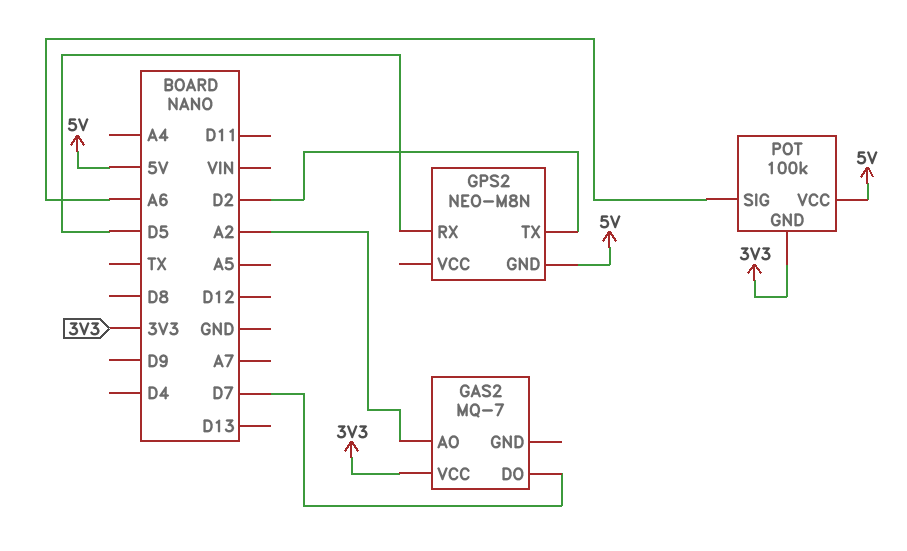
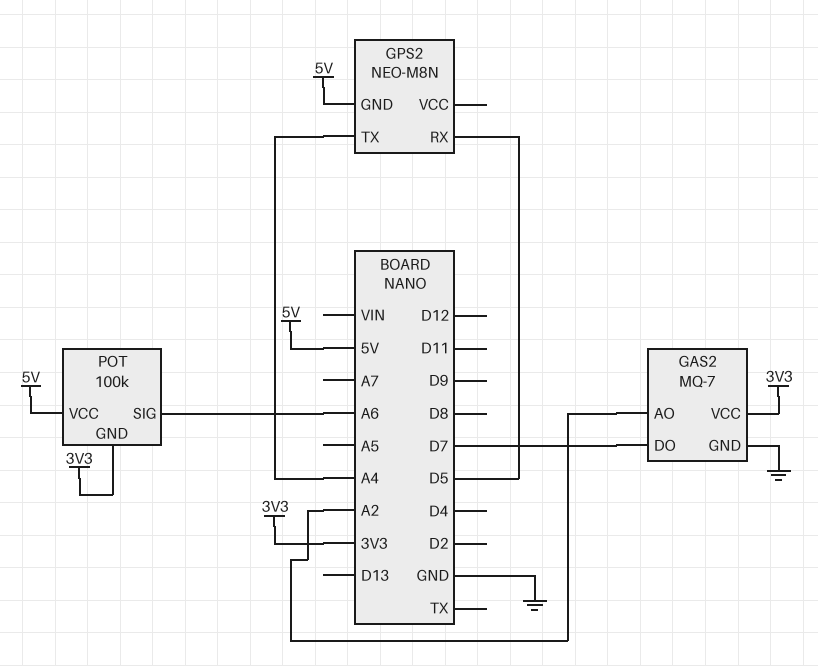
GAS2 pin GND: none -> GND
GPS2 pin TX: D2 -> A4

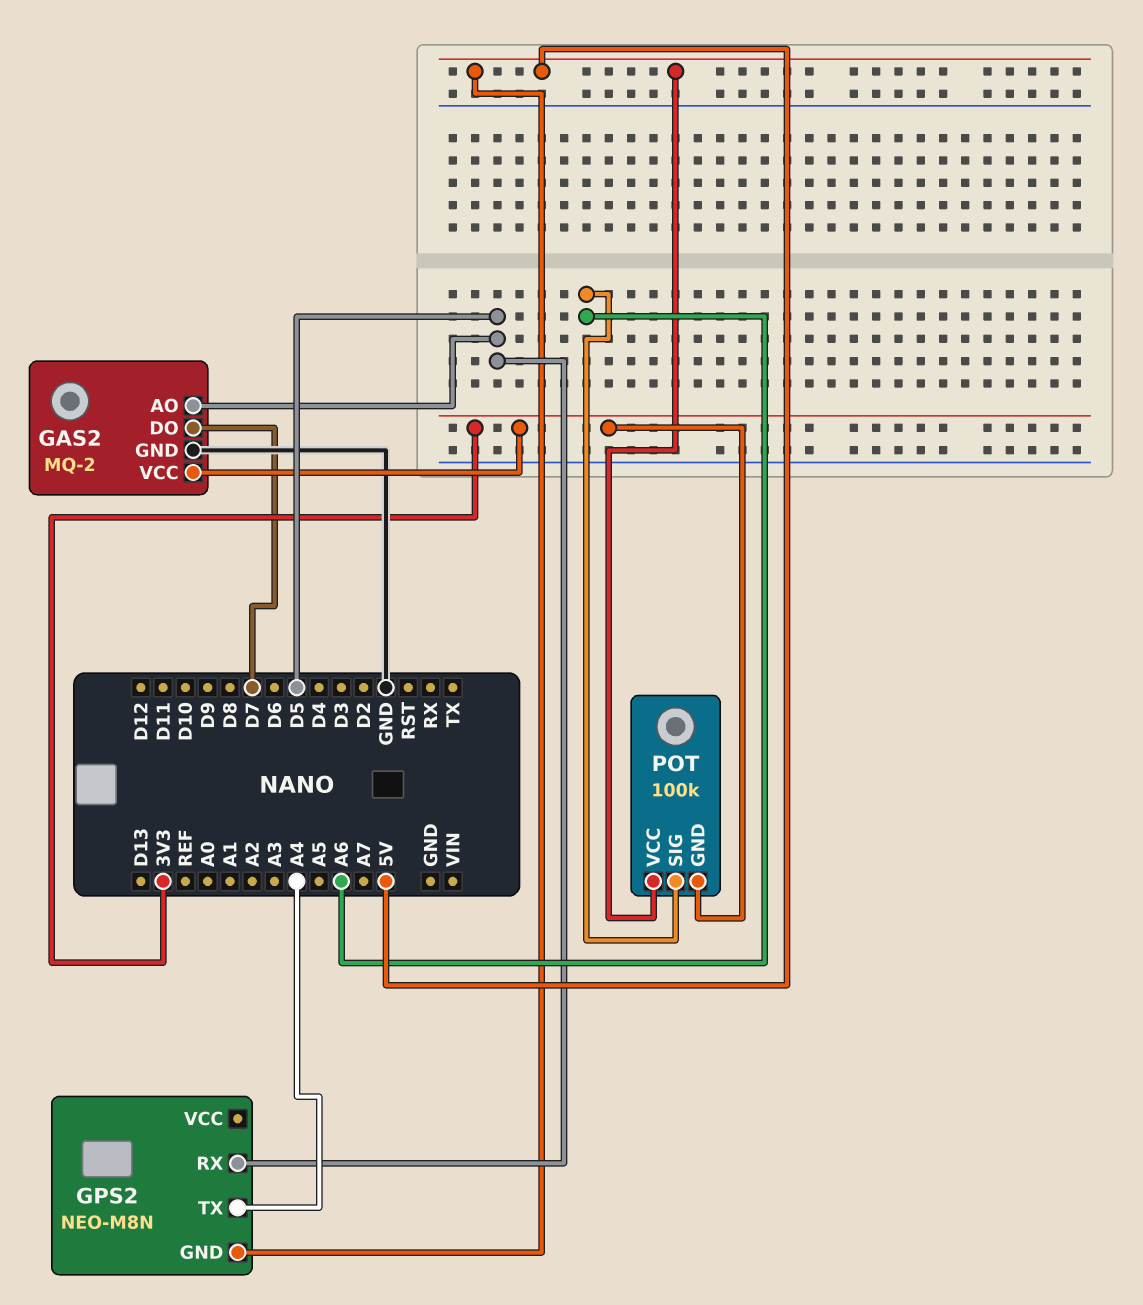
GAS2: MQ-7 -> MQ-2
GAS2 pin AO: A2 -> D5

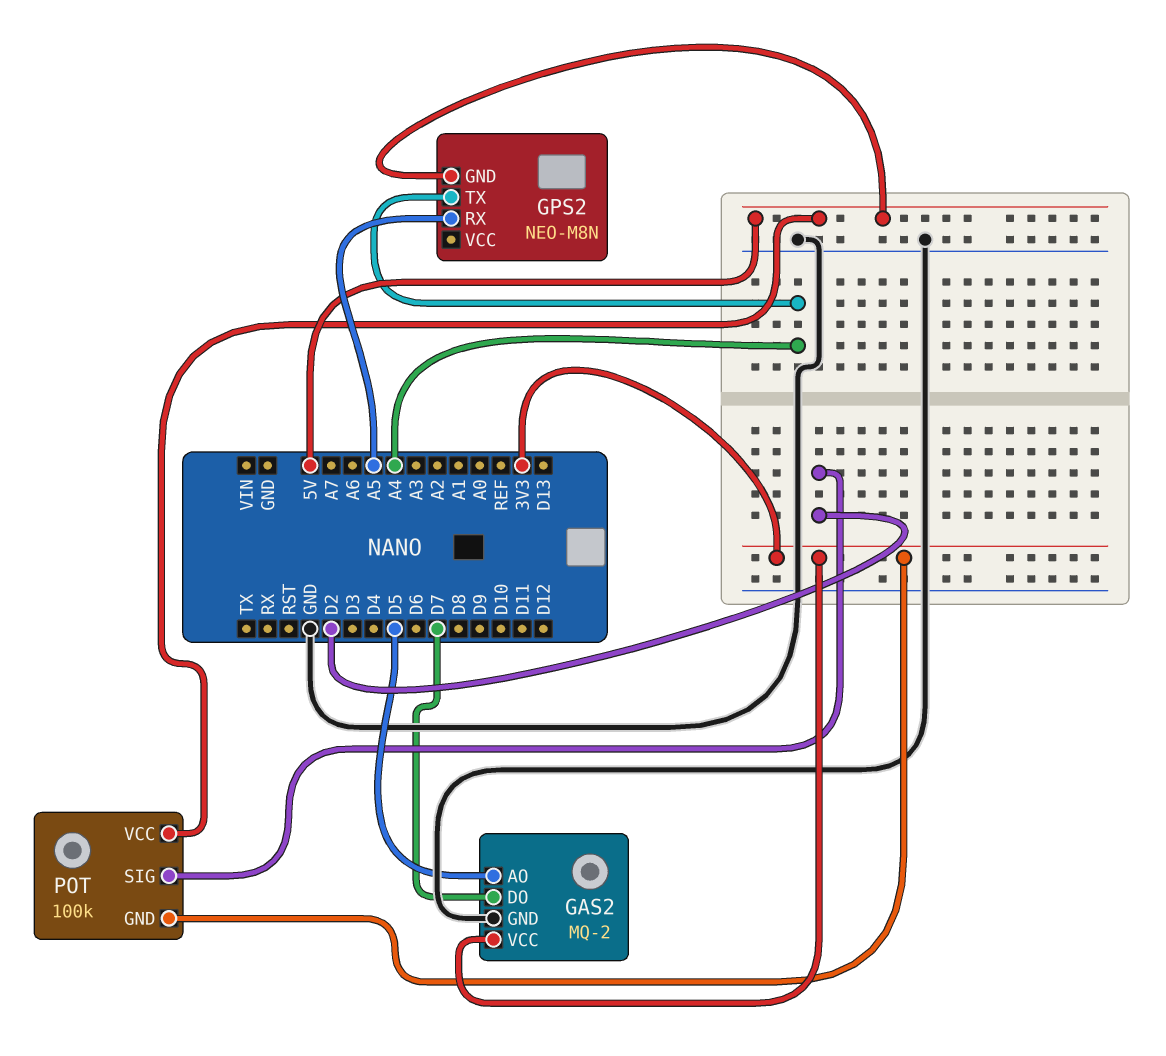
GPS2 pin RX: D5 -> A5
POT pin SIG: A6 -> D2

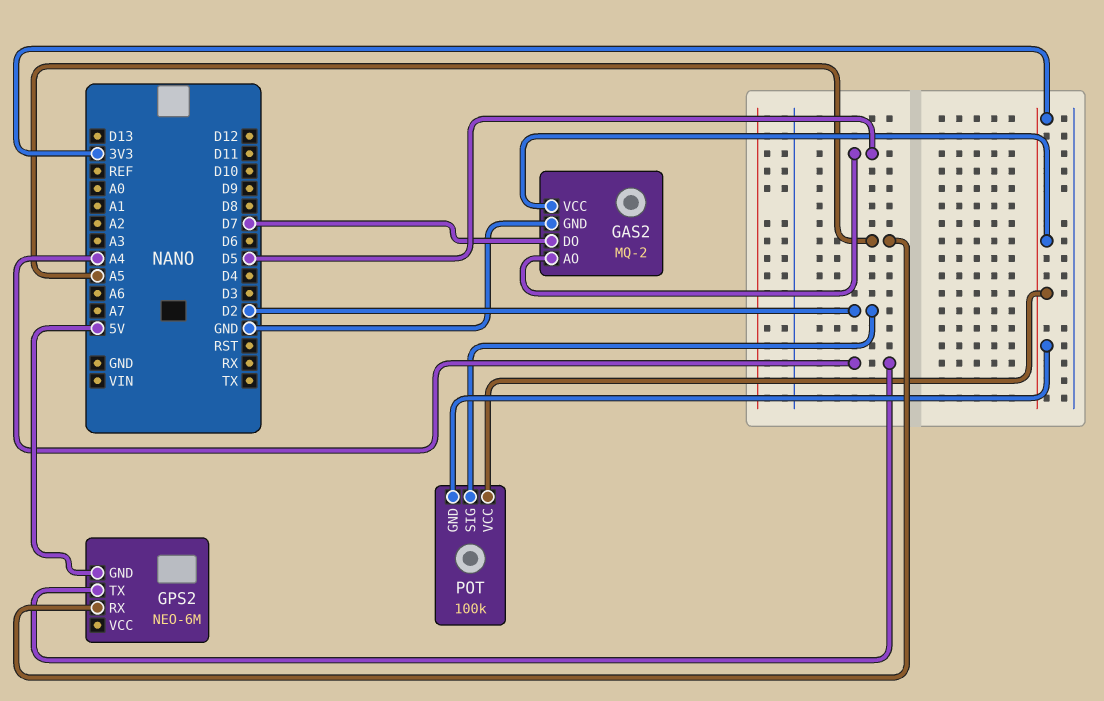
GPS2: NEO-M8N -> NEO-6M
POT pin VCC: 5V -> 3V3

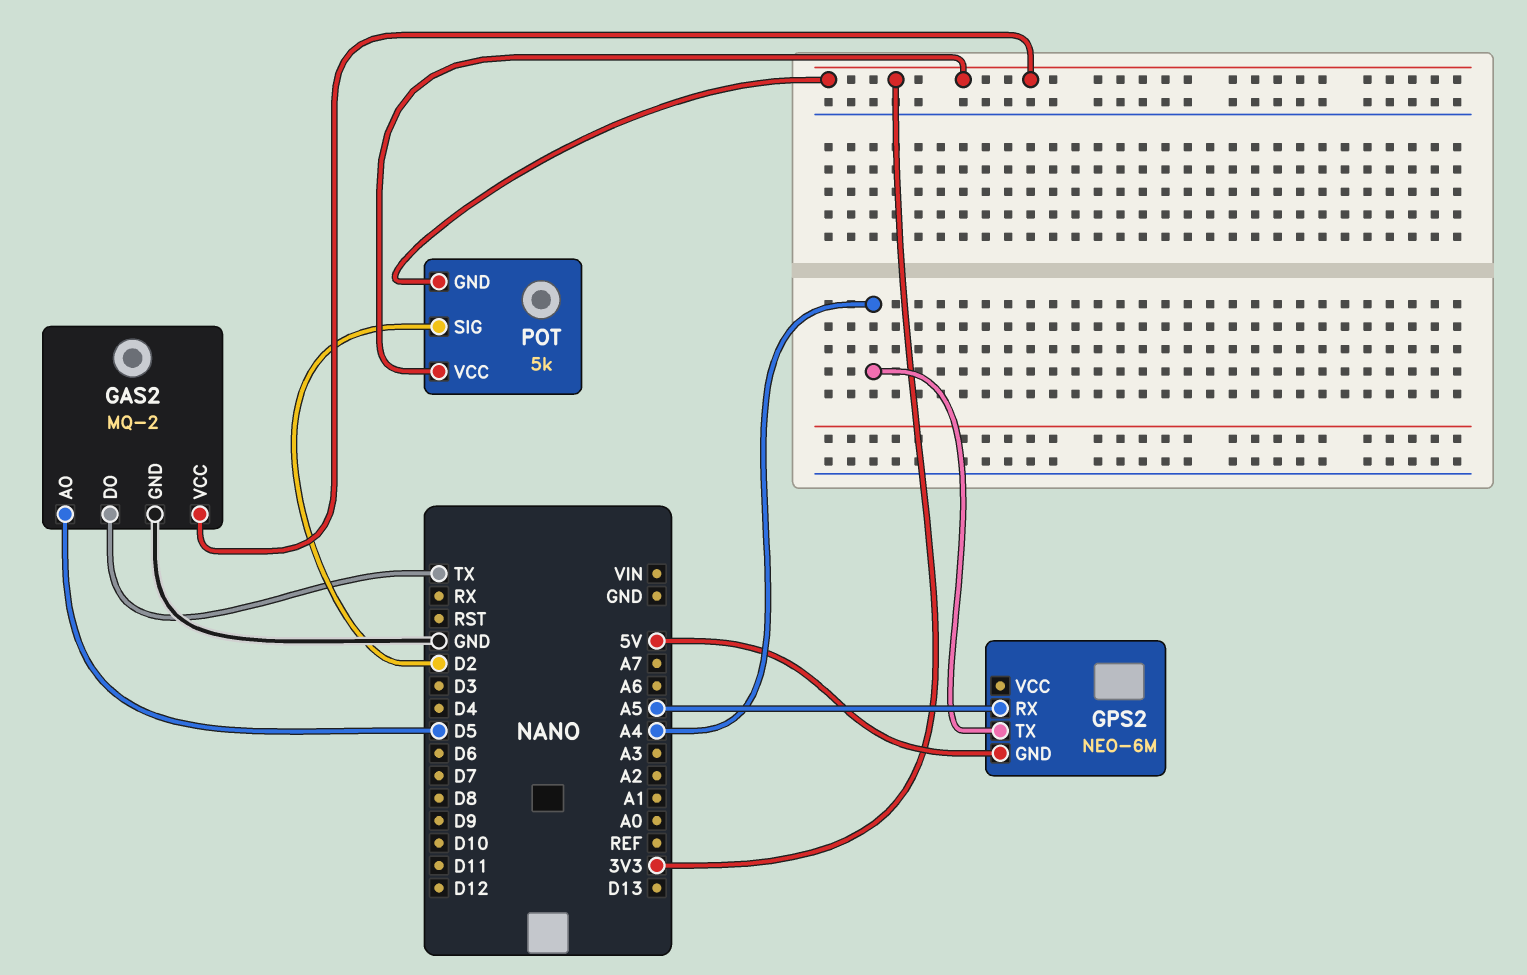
GAS2 pin DO: D7 -> TX
POT: 100k -> 5k

